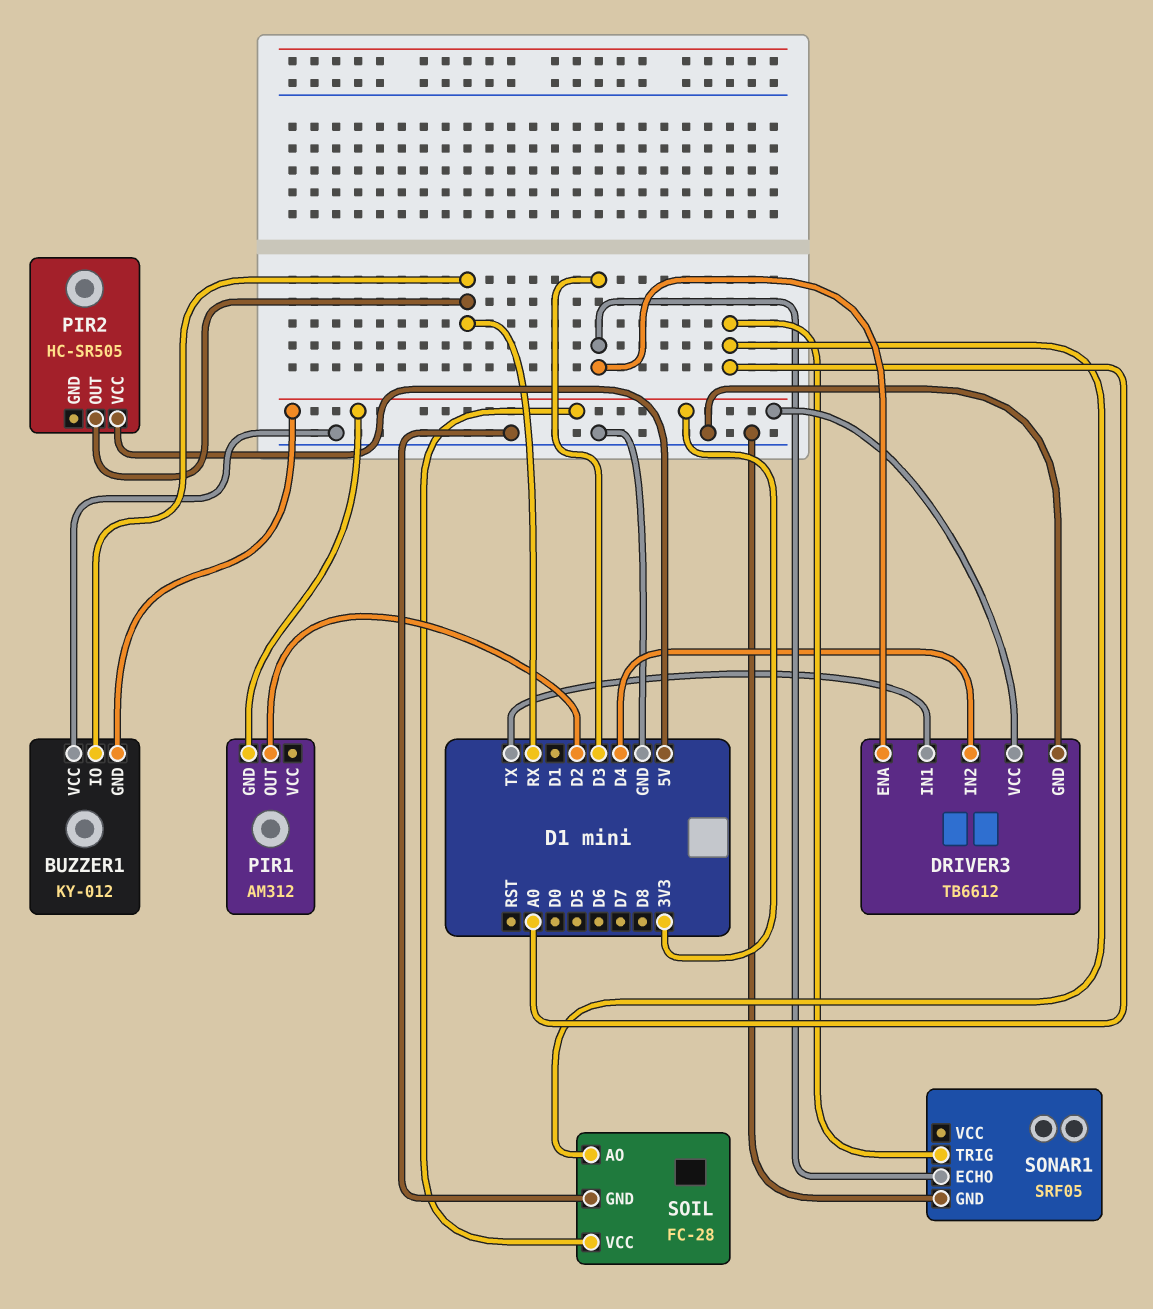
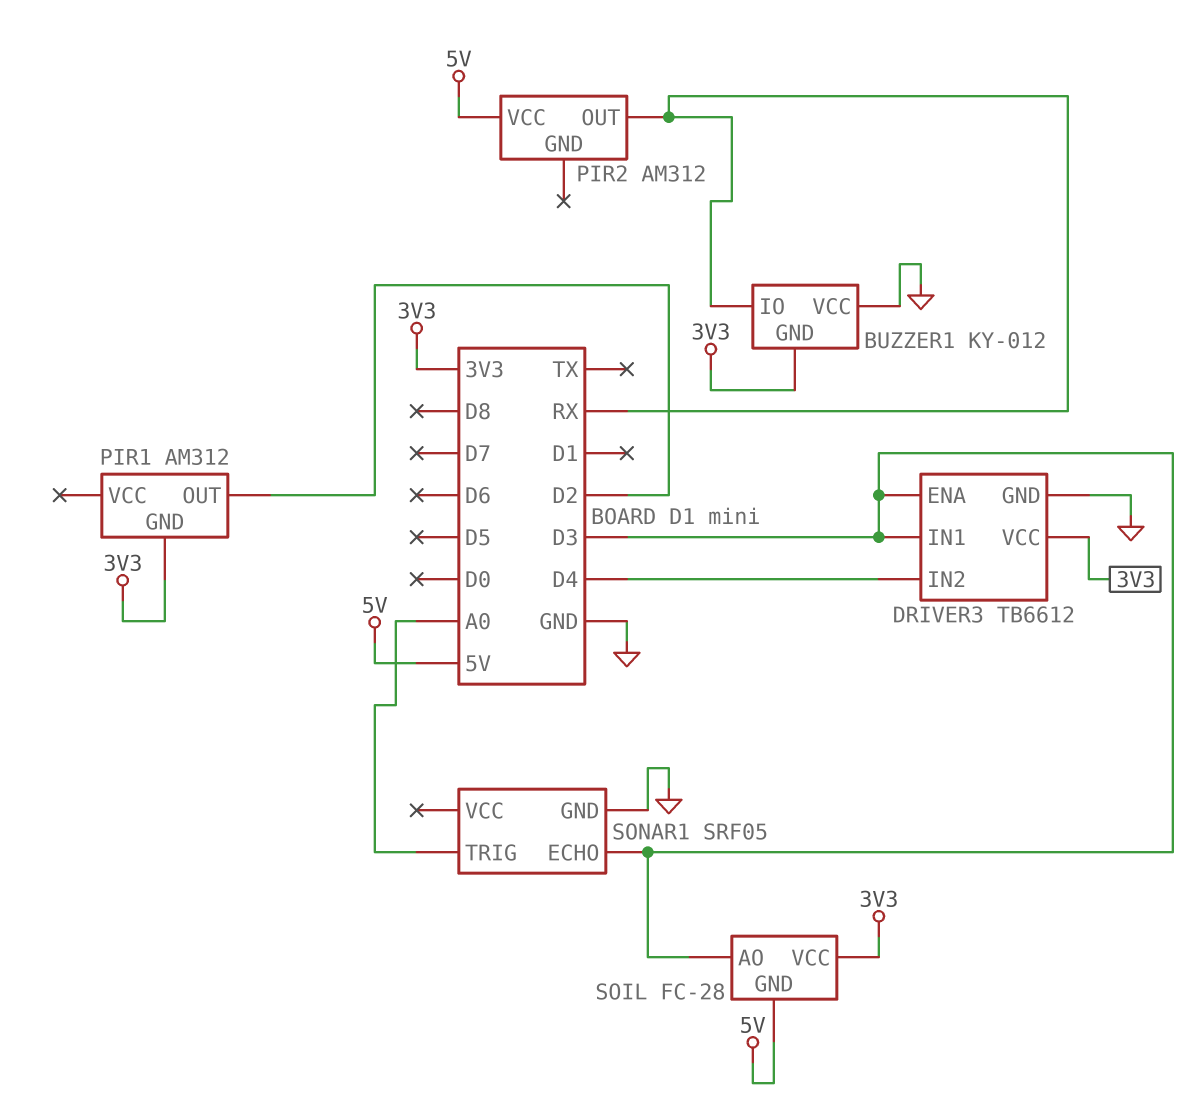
DRIVER3 pin IN1: TX -> D3
PIR2: HC-SR505 -> AM312
SOIL pin AO: A0 -> D3
SOIL pin GND: GND -> 5V

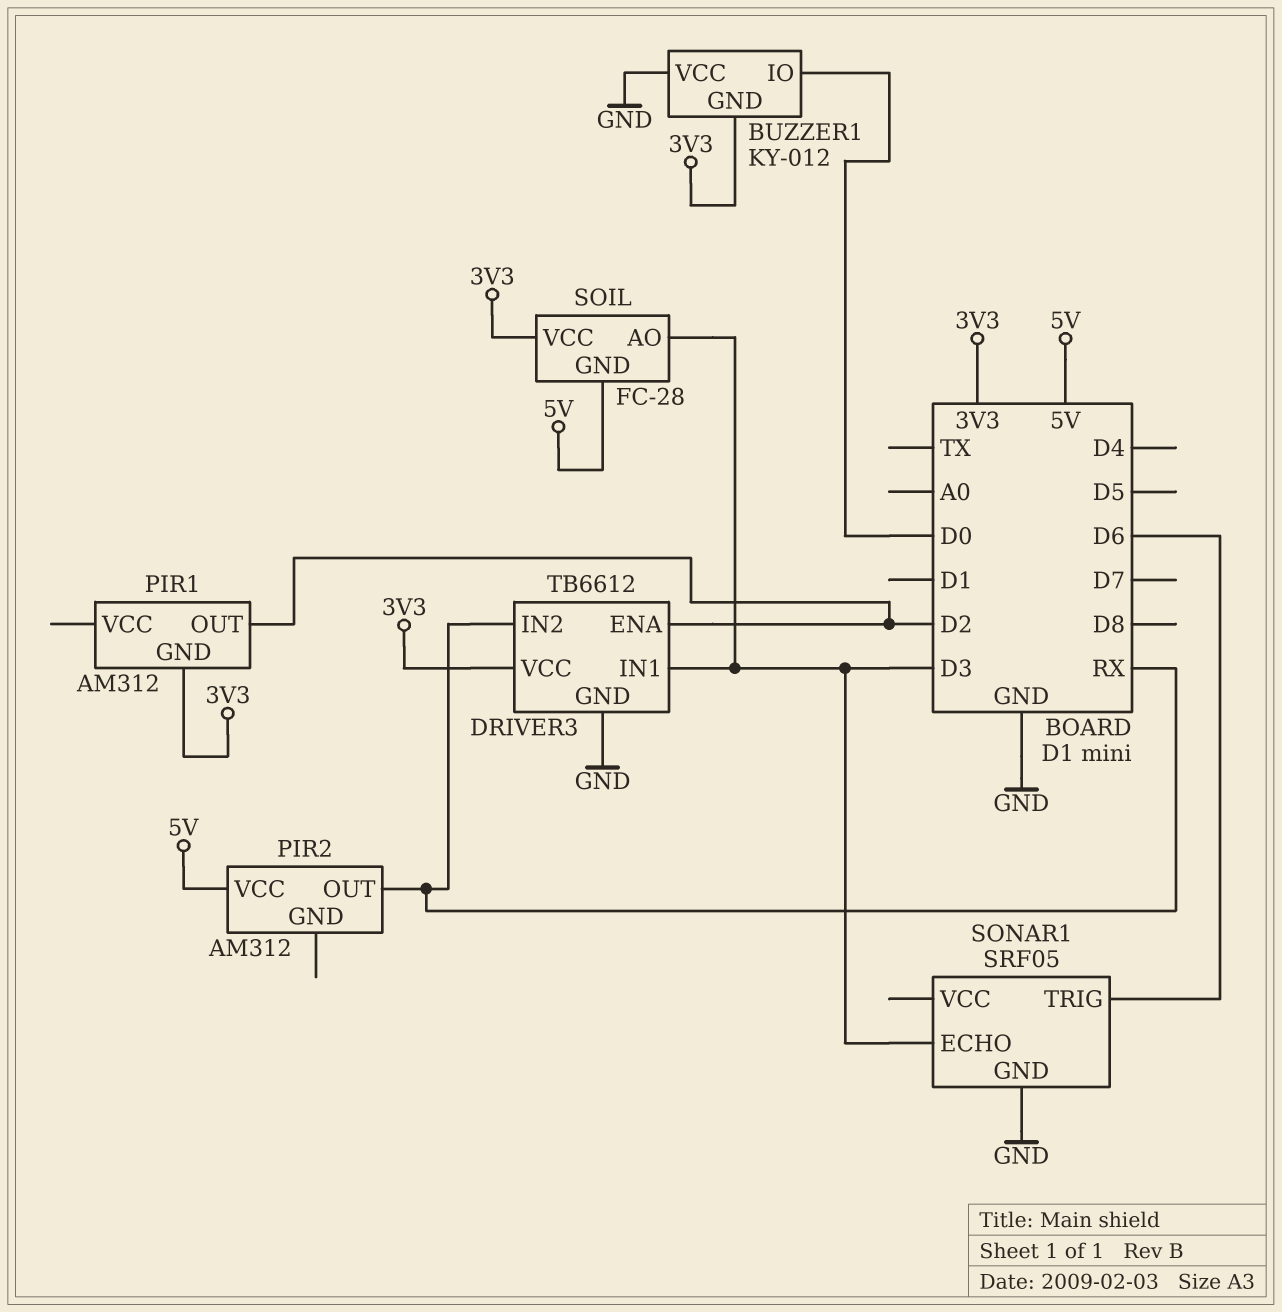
BUZZER1 pin IO: RX -> D0
DRIVER3 pin ENA: D3 -> D2
DRIVER3 pin IN2: D4 -> RX
SONAR1 pin TRIG: A0 -> D6

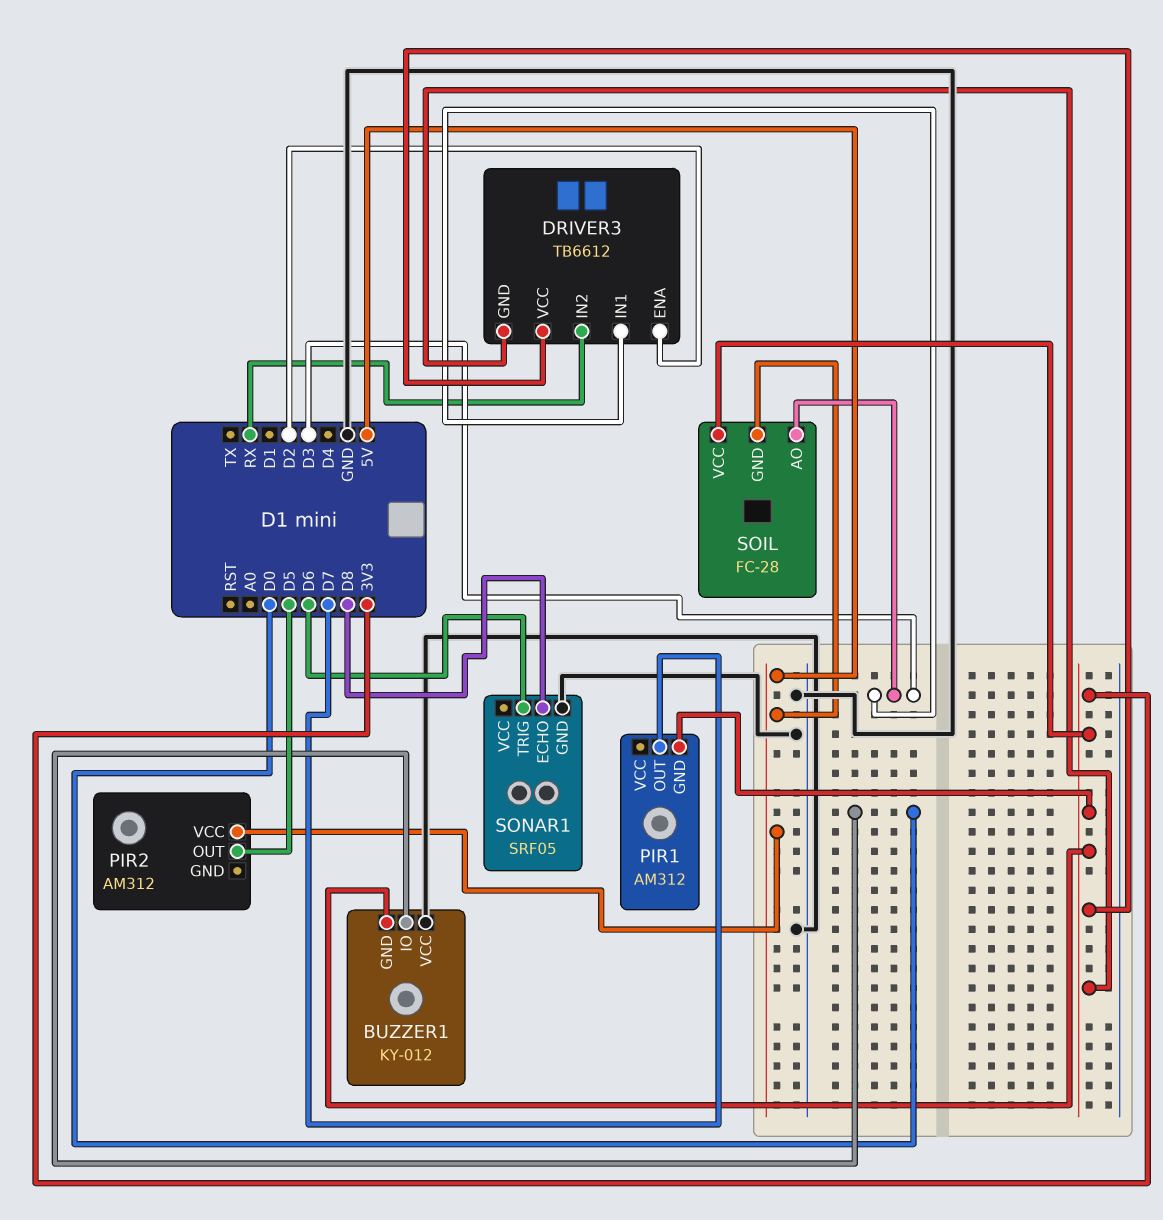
DRIVER3 pin GND: GND -> 3V3
PIR1 pin OUT: D2 -> D7
PIR2 pin OUT: RX -> D5
SONAR1 pin ECHO: D3 -> D8

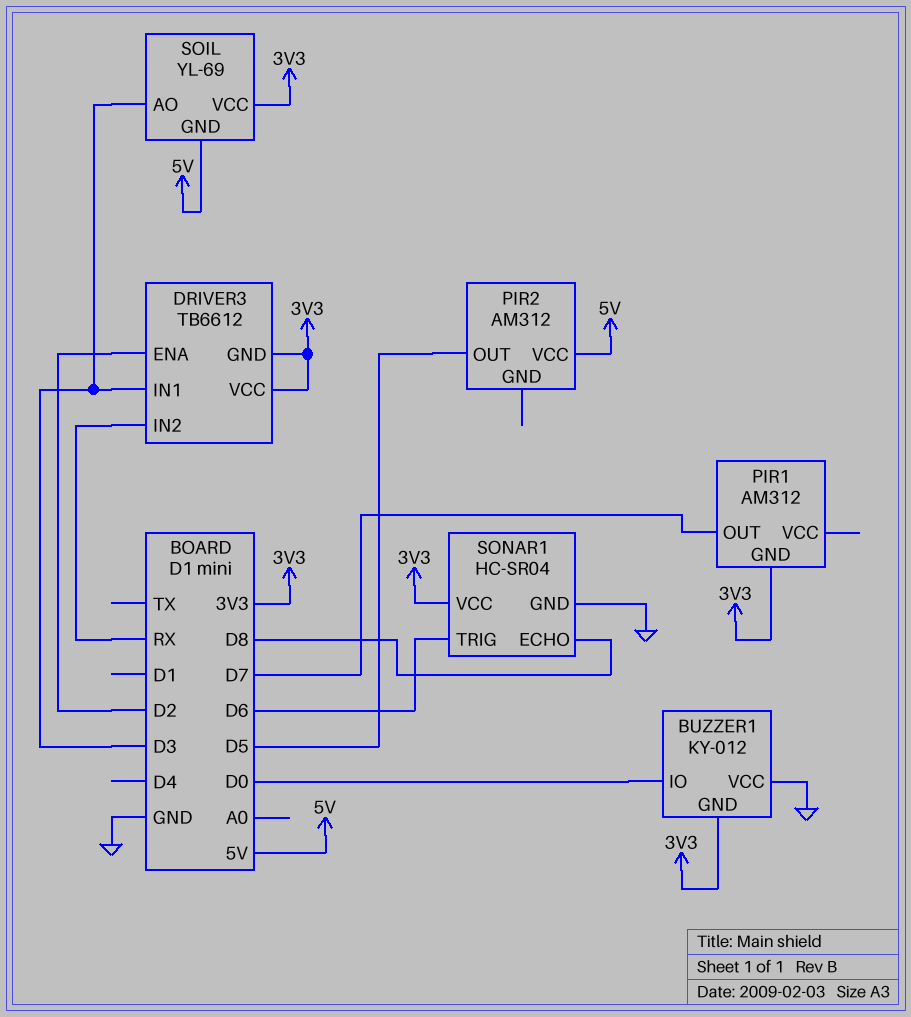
SOIL: FC-28 -> YL-69
SONAR1: SRF05 -> HC-SR04
SONAR1 pin VCC: none -> 3V3

